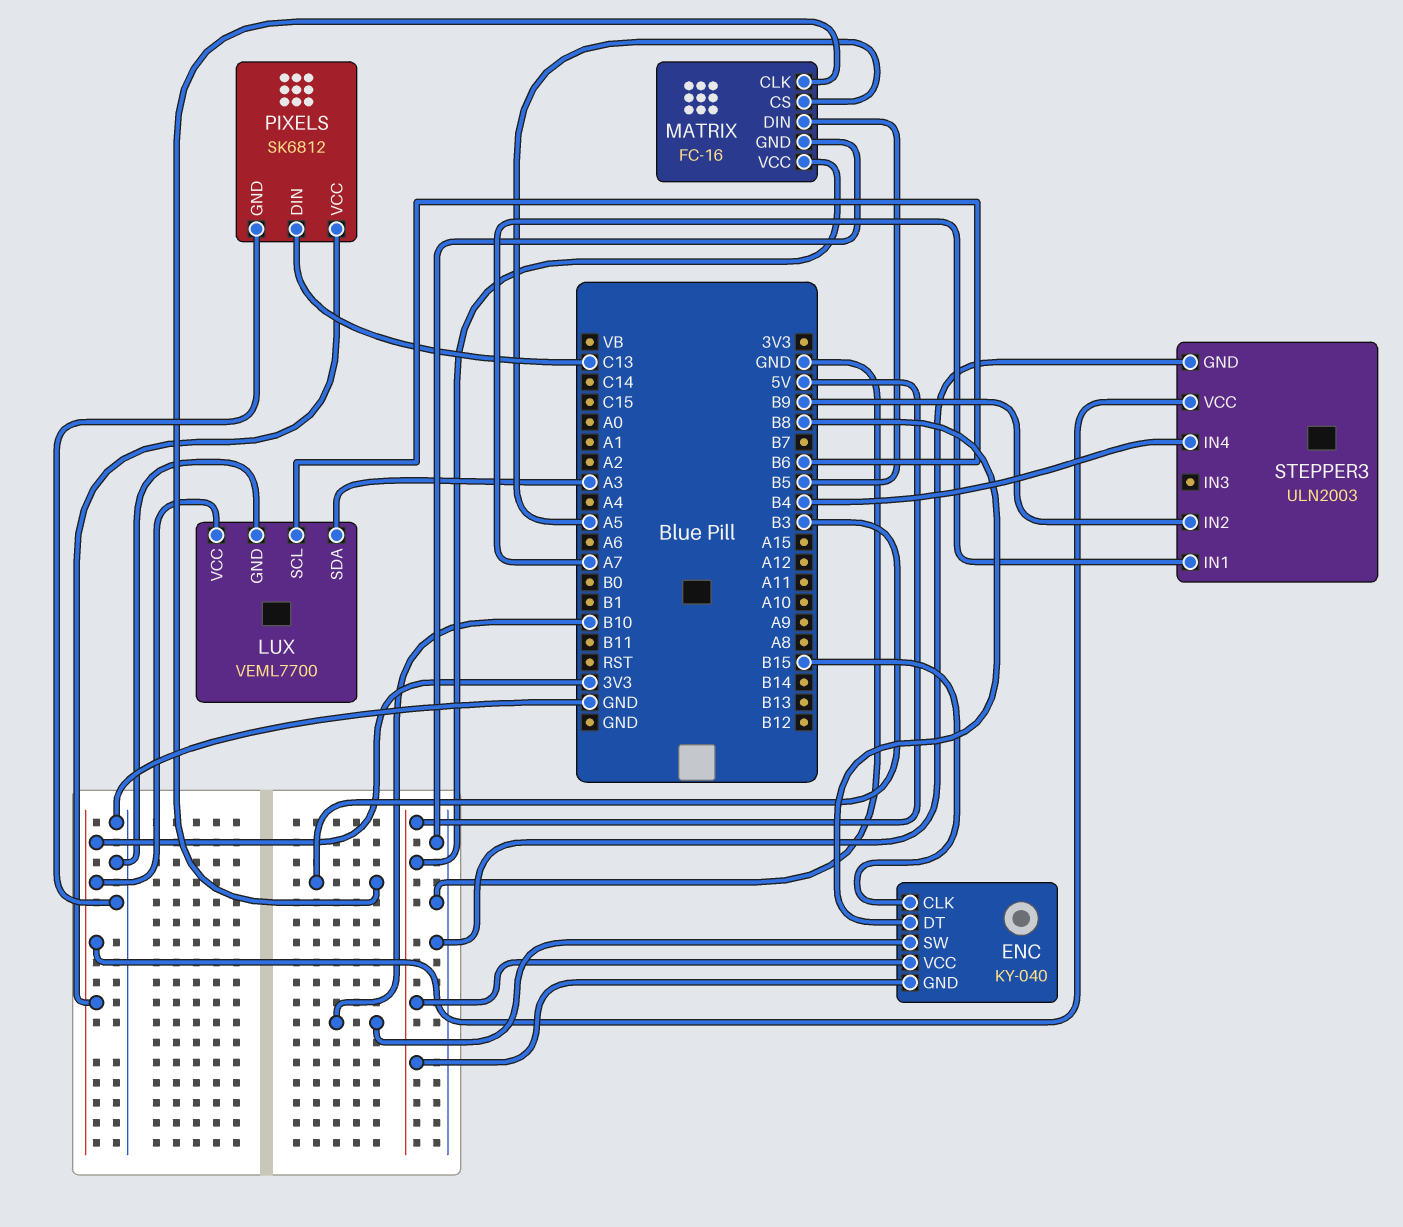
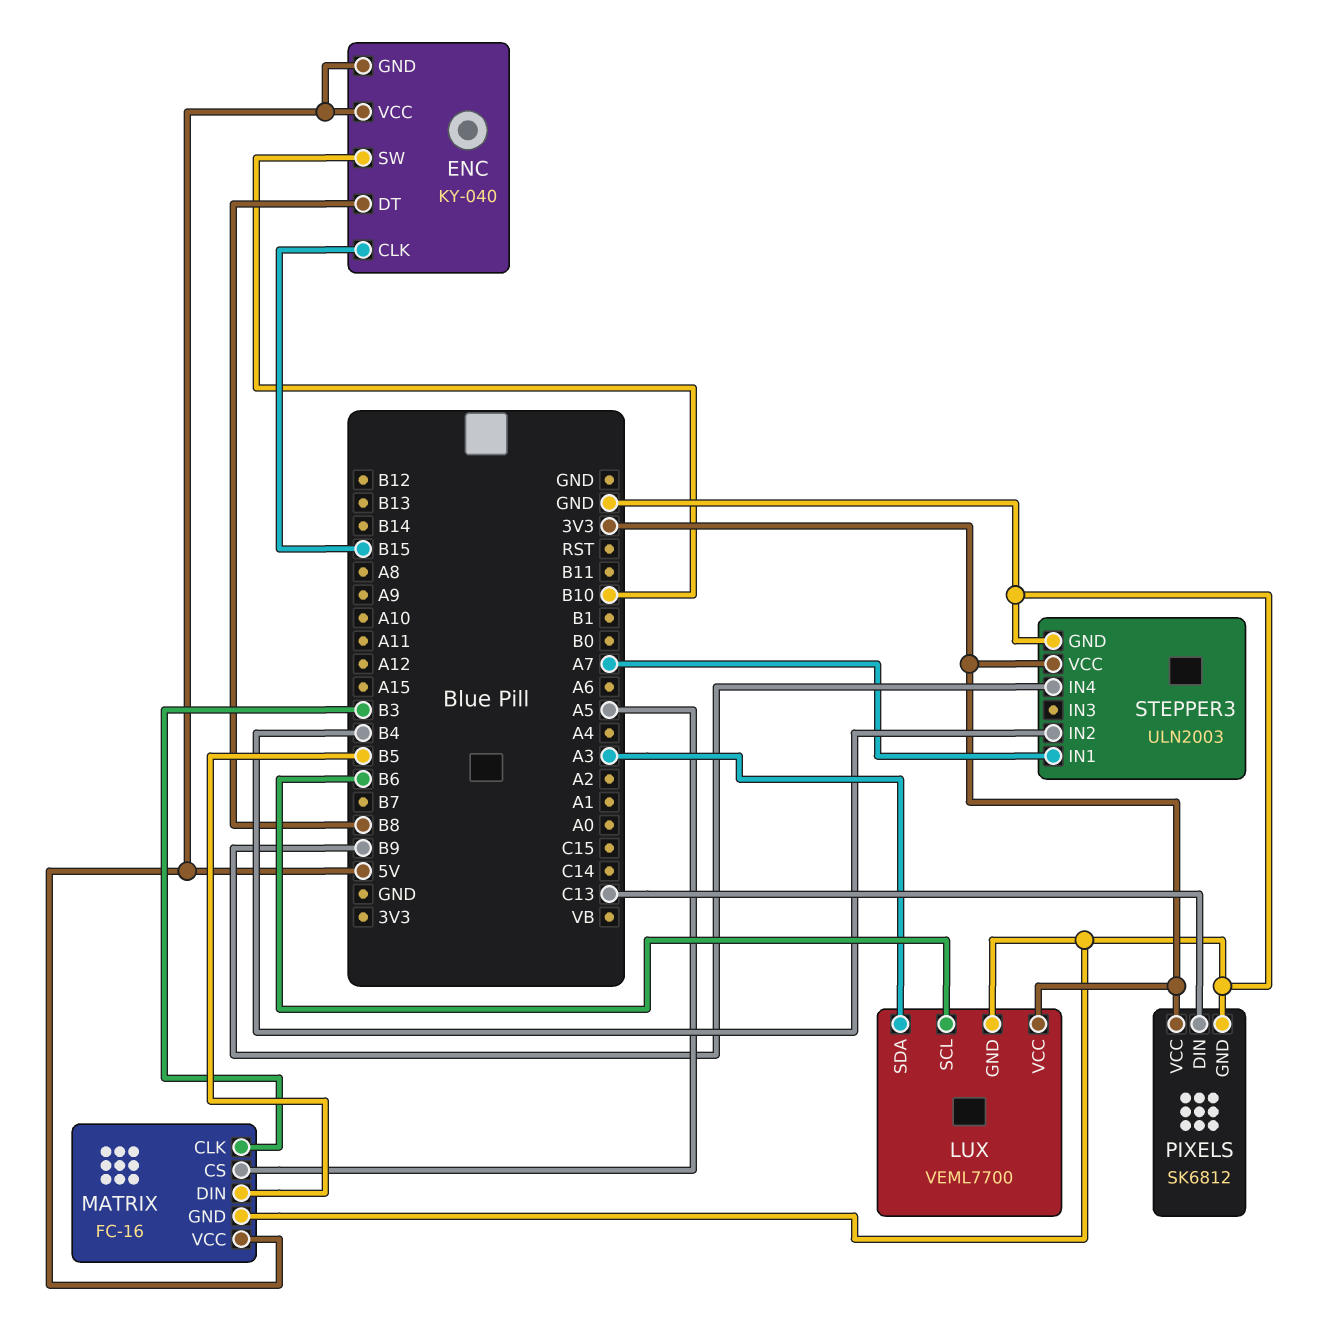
STEPPER3 pin IN2: B9 -> B4
STEPPER3 pin IN4: B4 -> B9

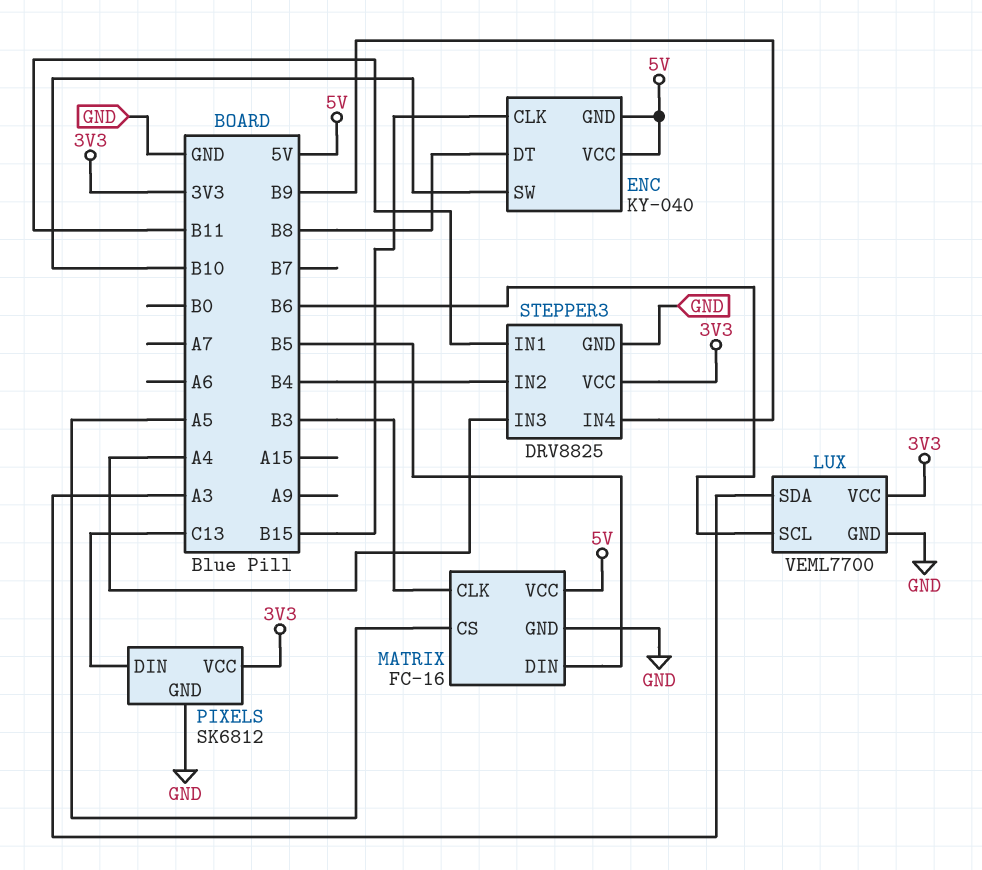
STEPPER3: ULN2003 -> DRV8825
STEPPER3 pin IN1: A7 -> B11
STEPPER3 pin IN3: none -> A4

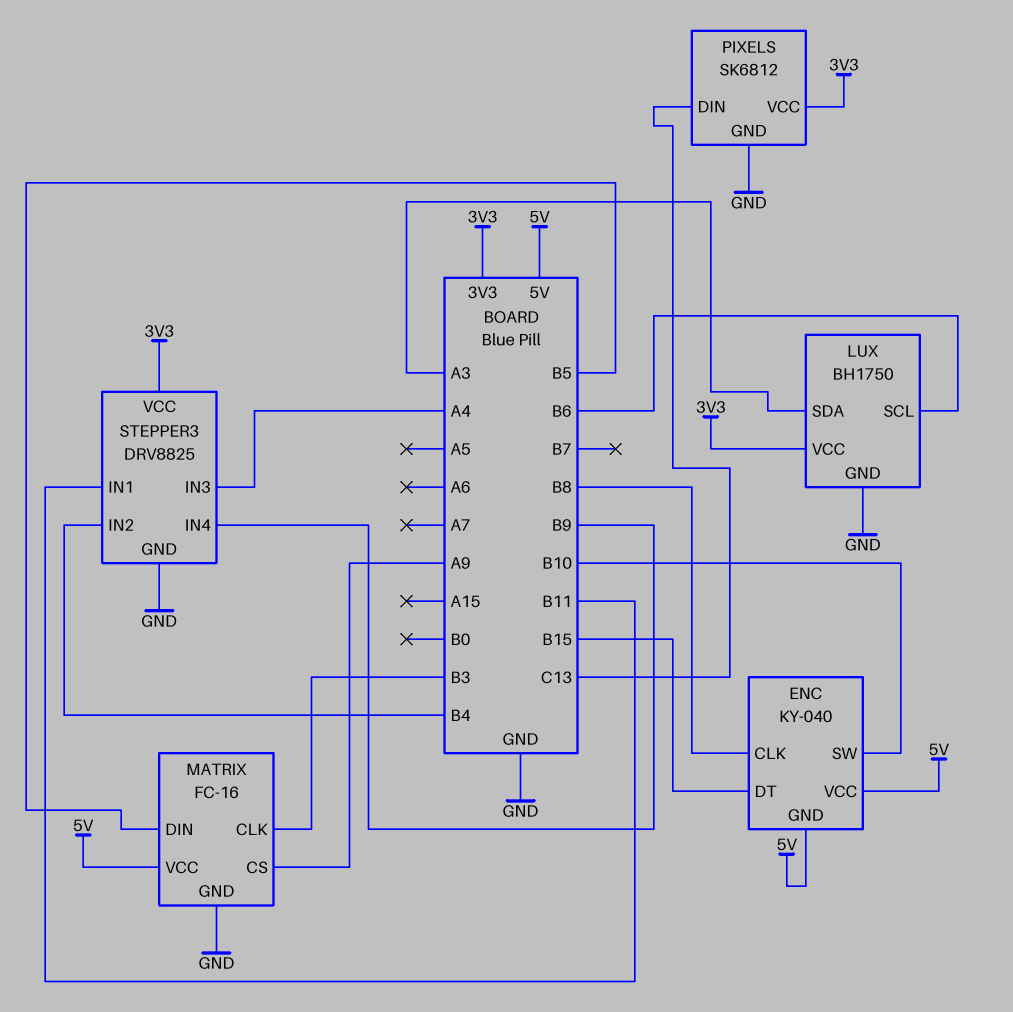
ENC pin CLK: B15 -> B8
ENC pin DT: B8 -> B15
LUX: VEML7700 -> BH1750
MATRIX pin CS: A5 -> A9

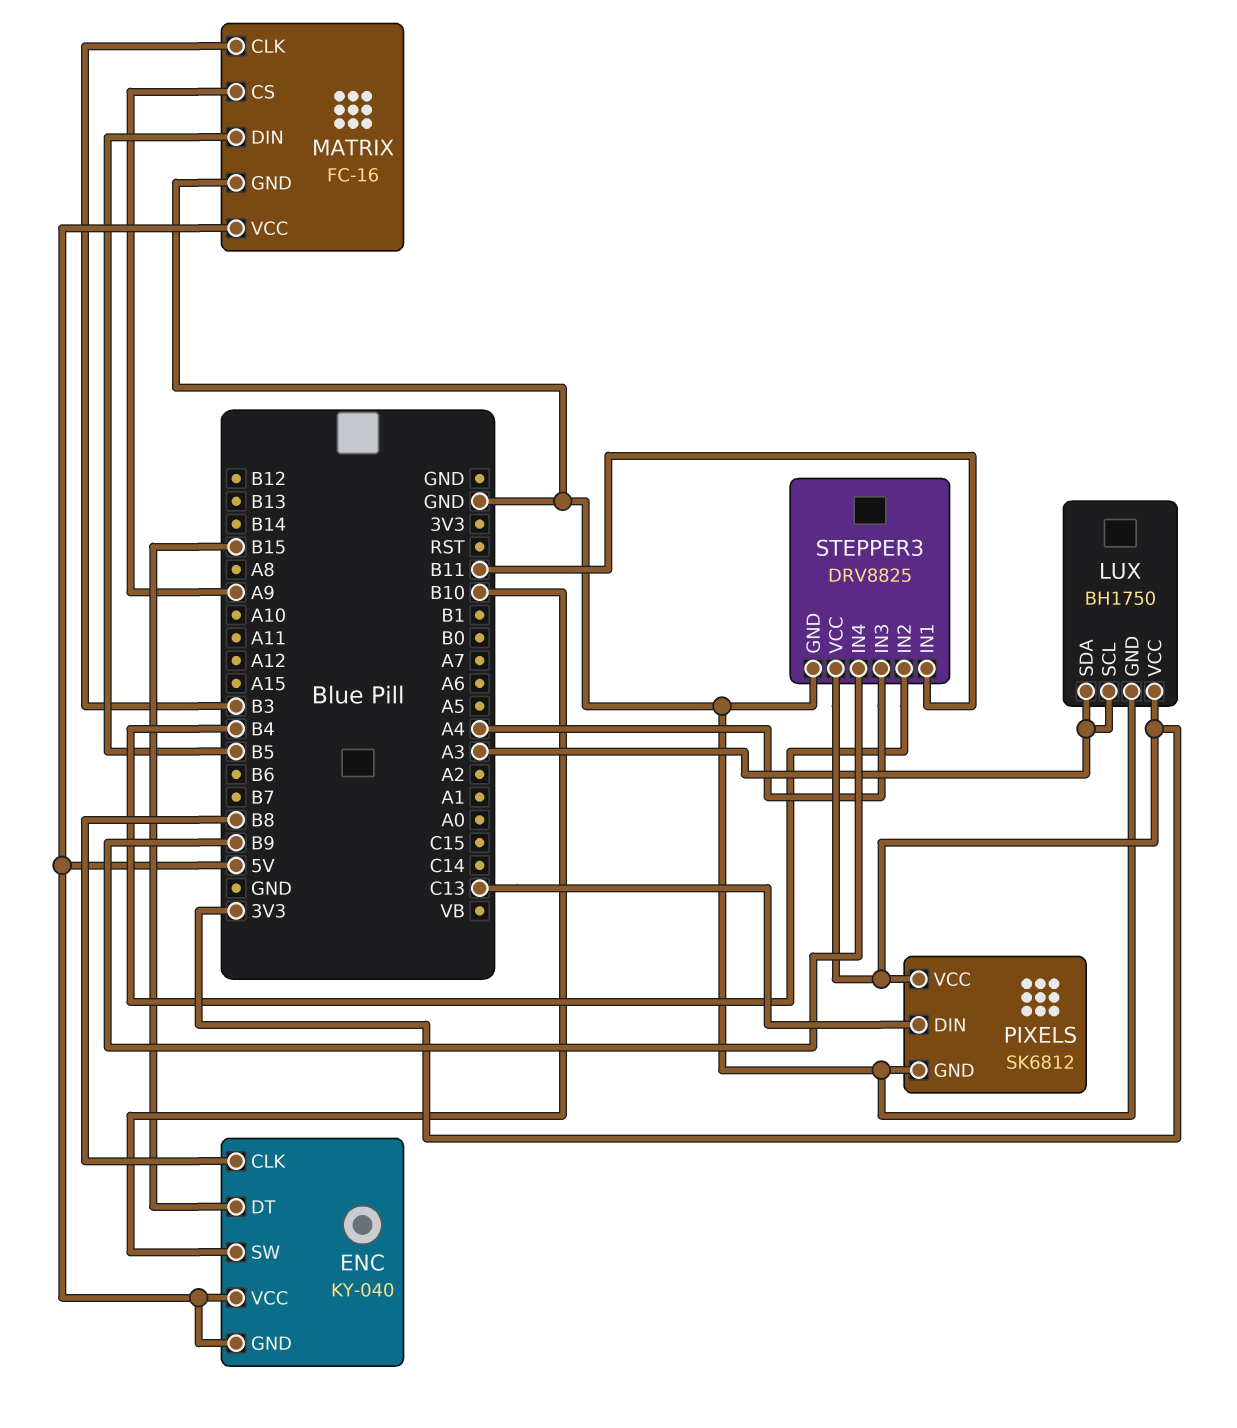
LUX pin SCL: B6 -> A3

